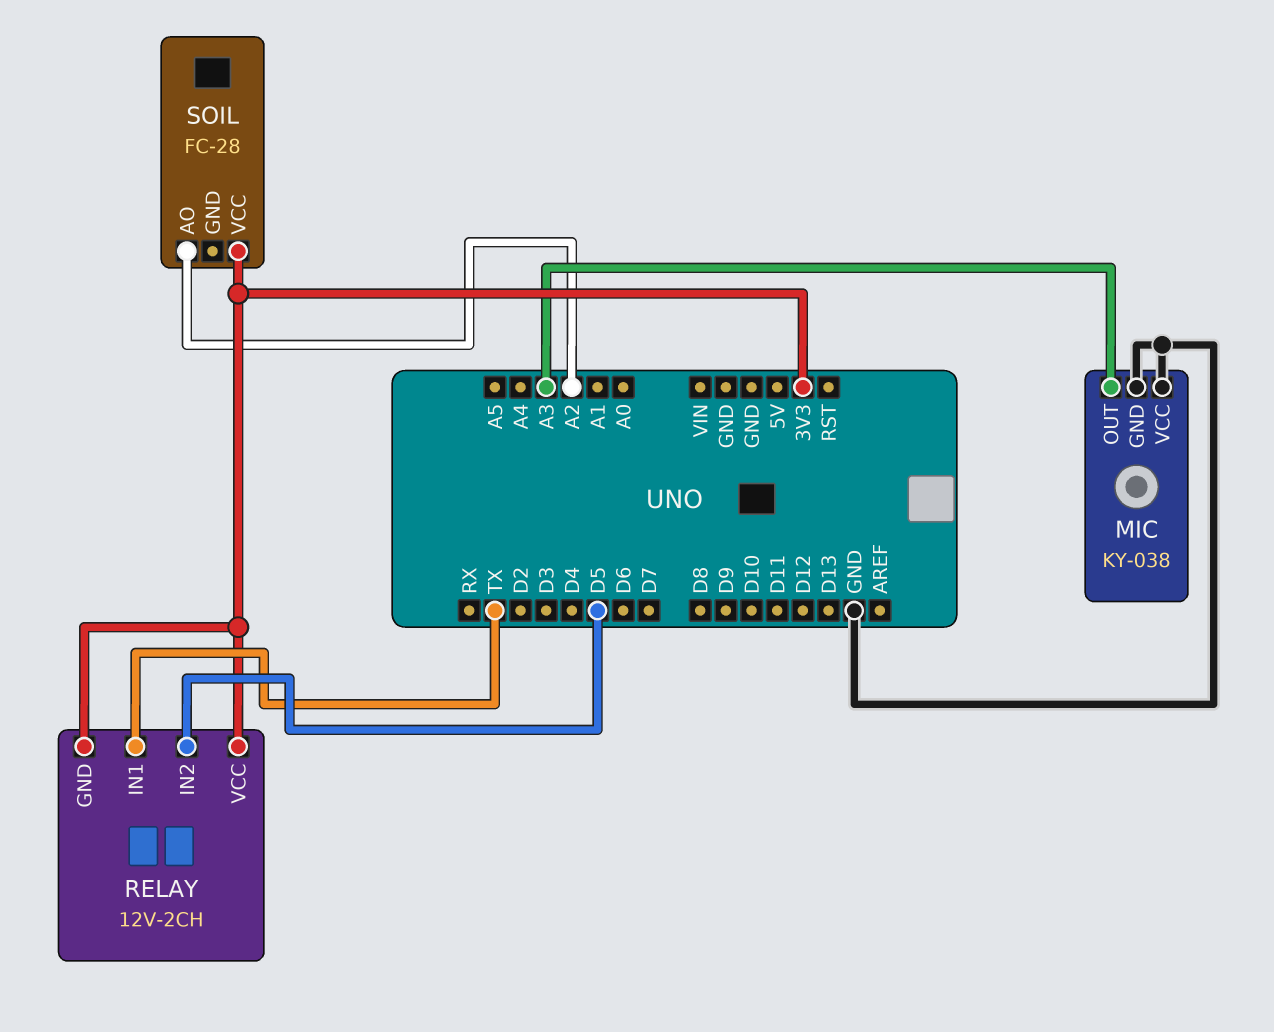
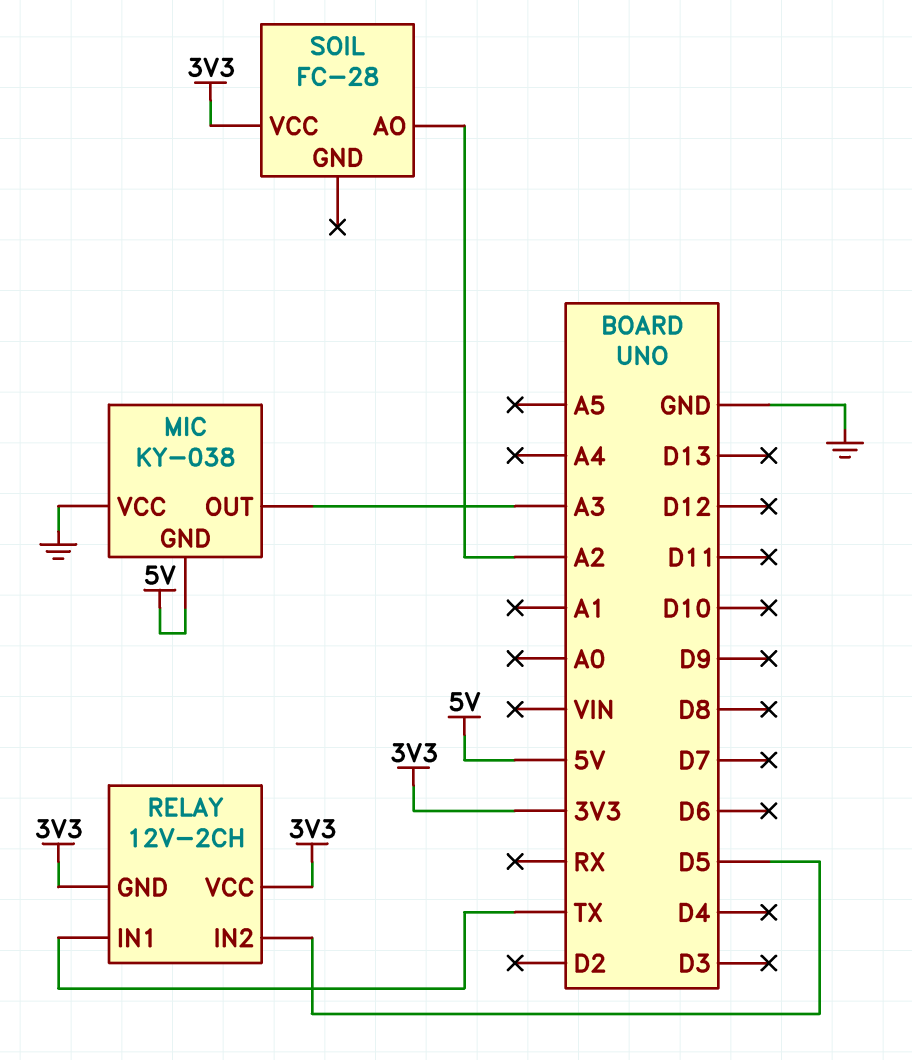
MIC pin GND: GND -> 5V

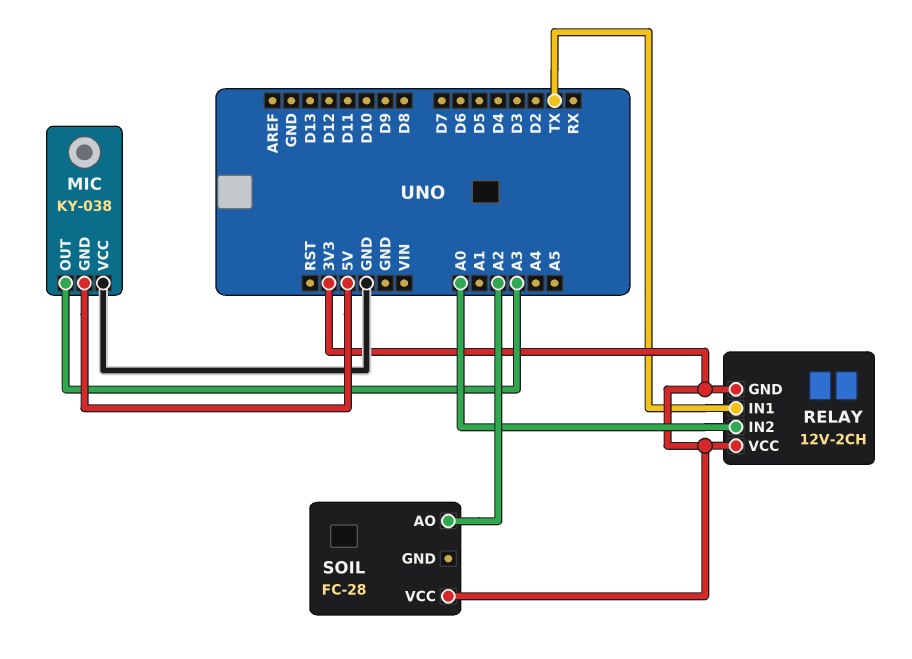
RELAY pin IN2: D5 -> A0

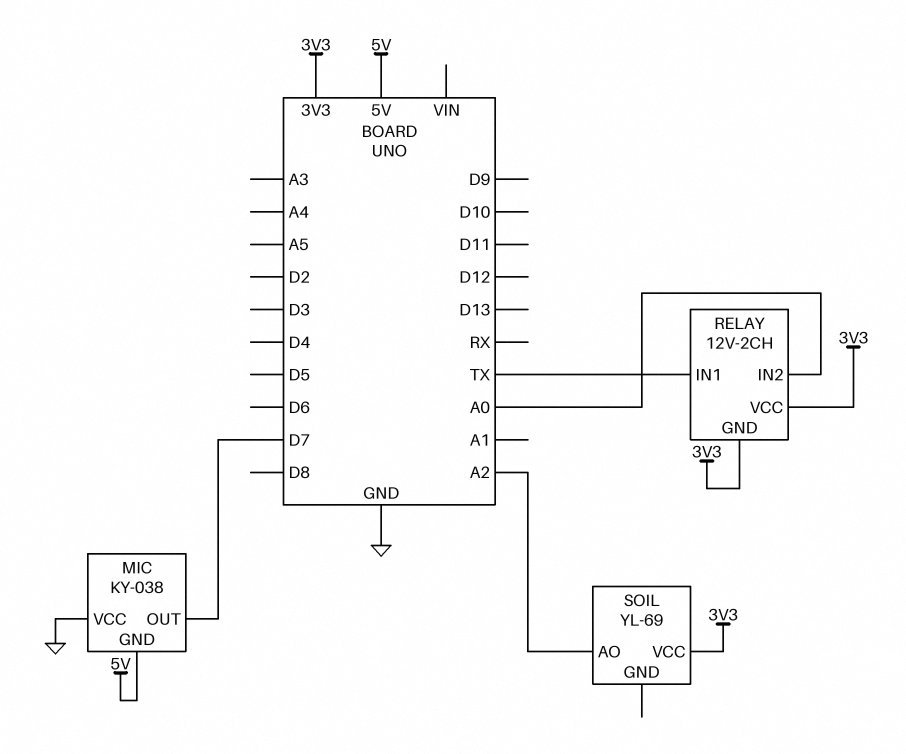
MIC pin OUT: A3 -> D7
SOIL: FC-28 -> YL-69

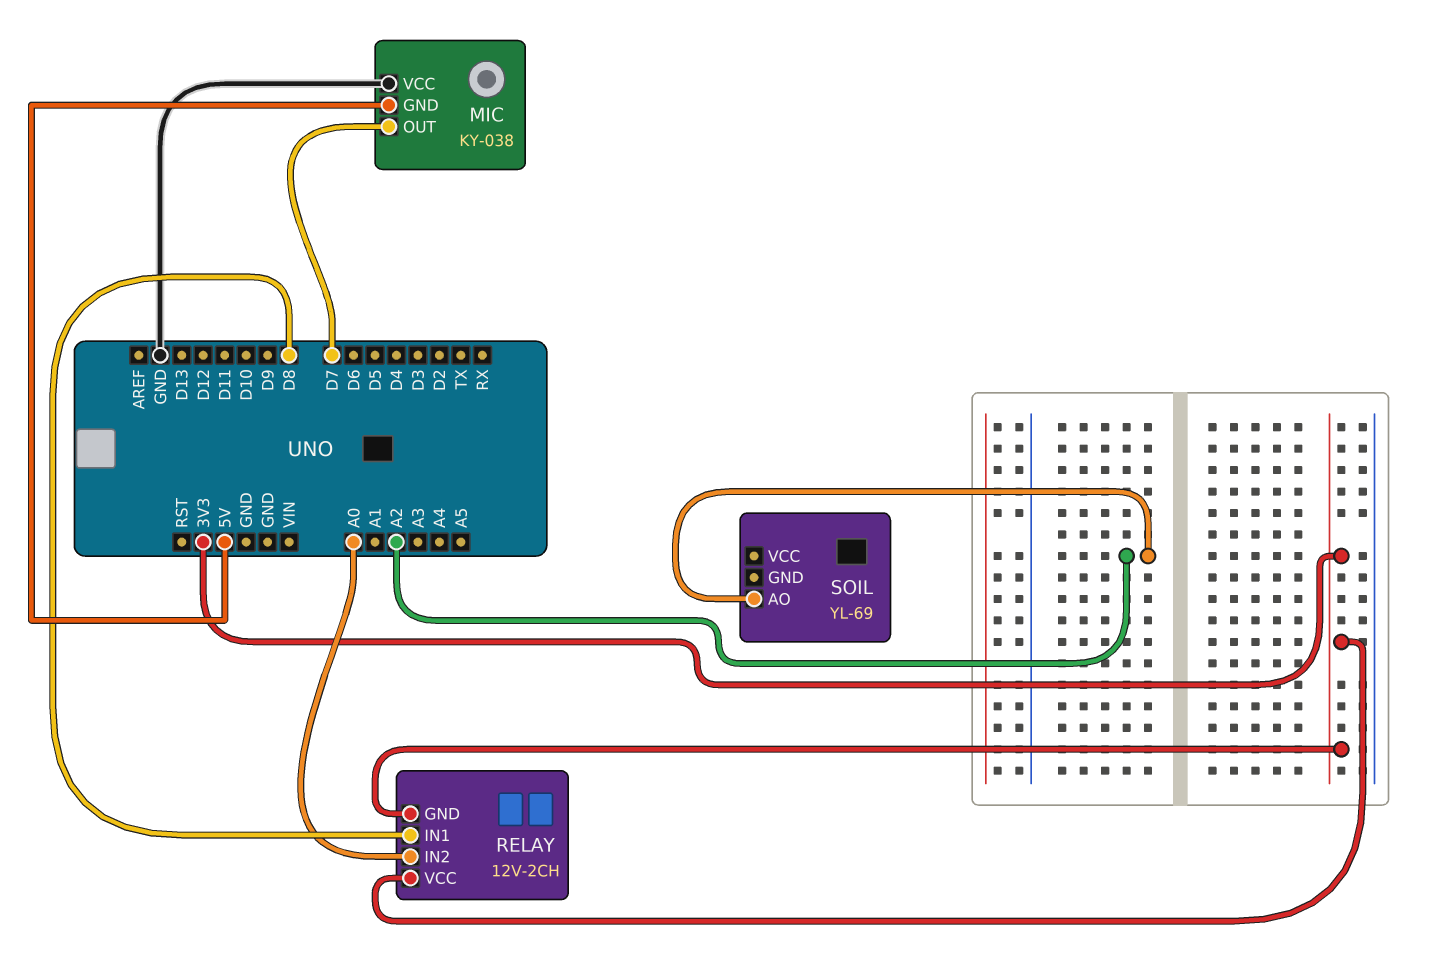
RELAY pin IN1: TX -> D8
SOIL pin VCC: 3V3 -> none

